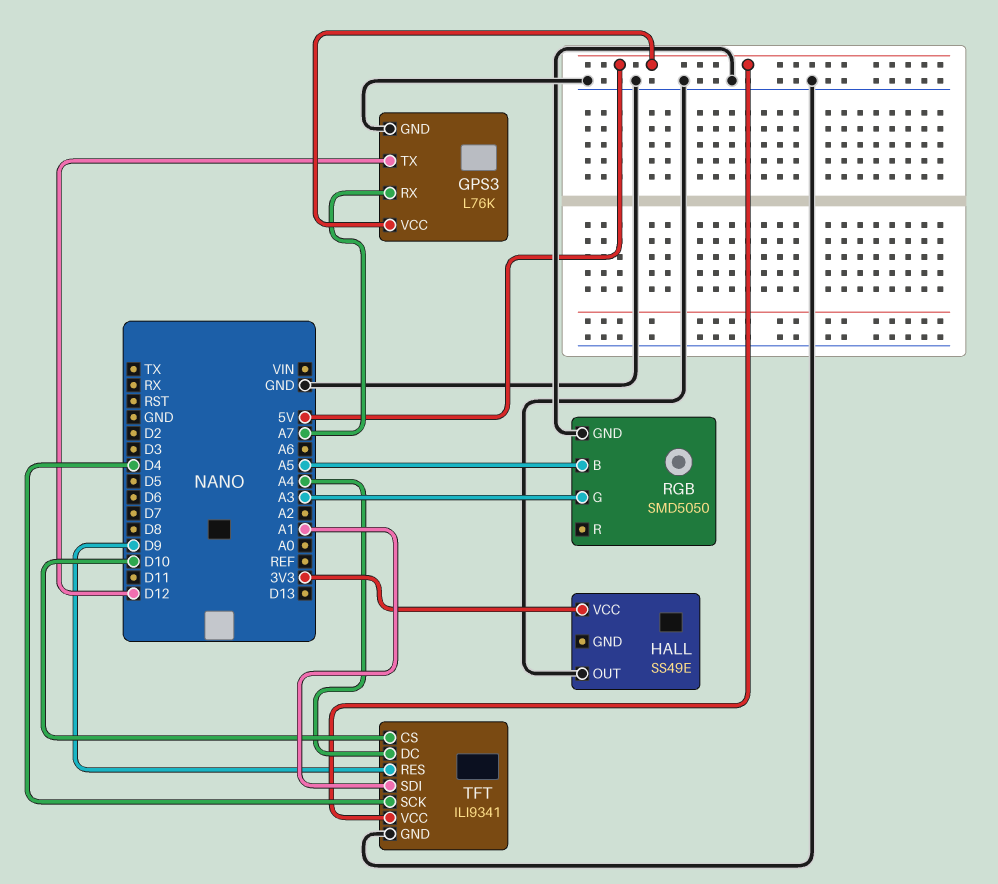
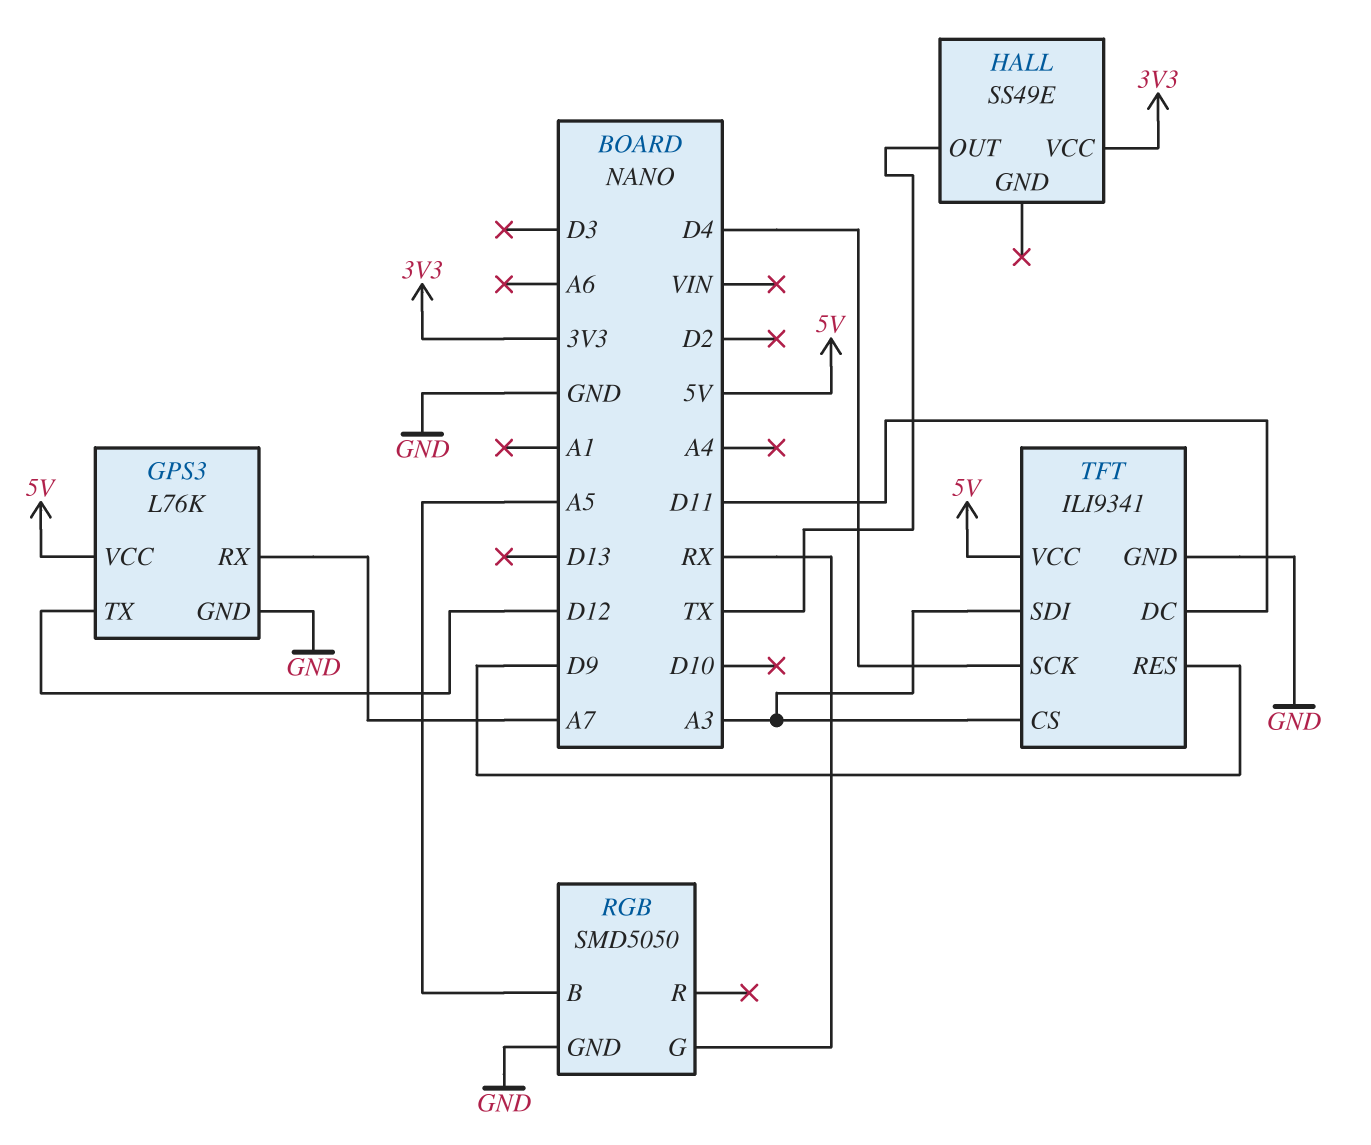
HALL pin OUT: GND -> TX
RGB pin G: A3 -> RX
TFT pin CS: D10 -> A3
TFT pin DC: A4 -> D11
TFT pin SDI: A1 -> A3

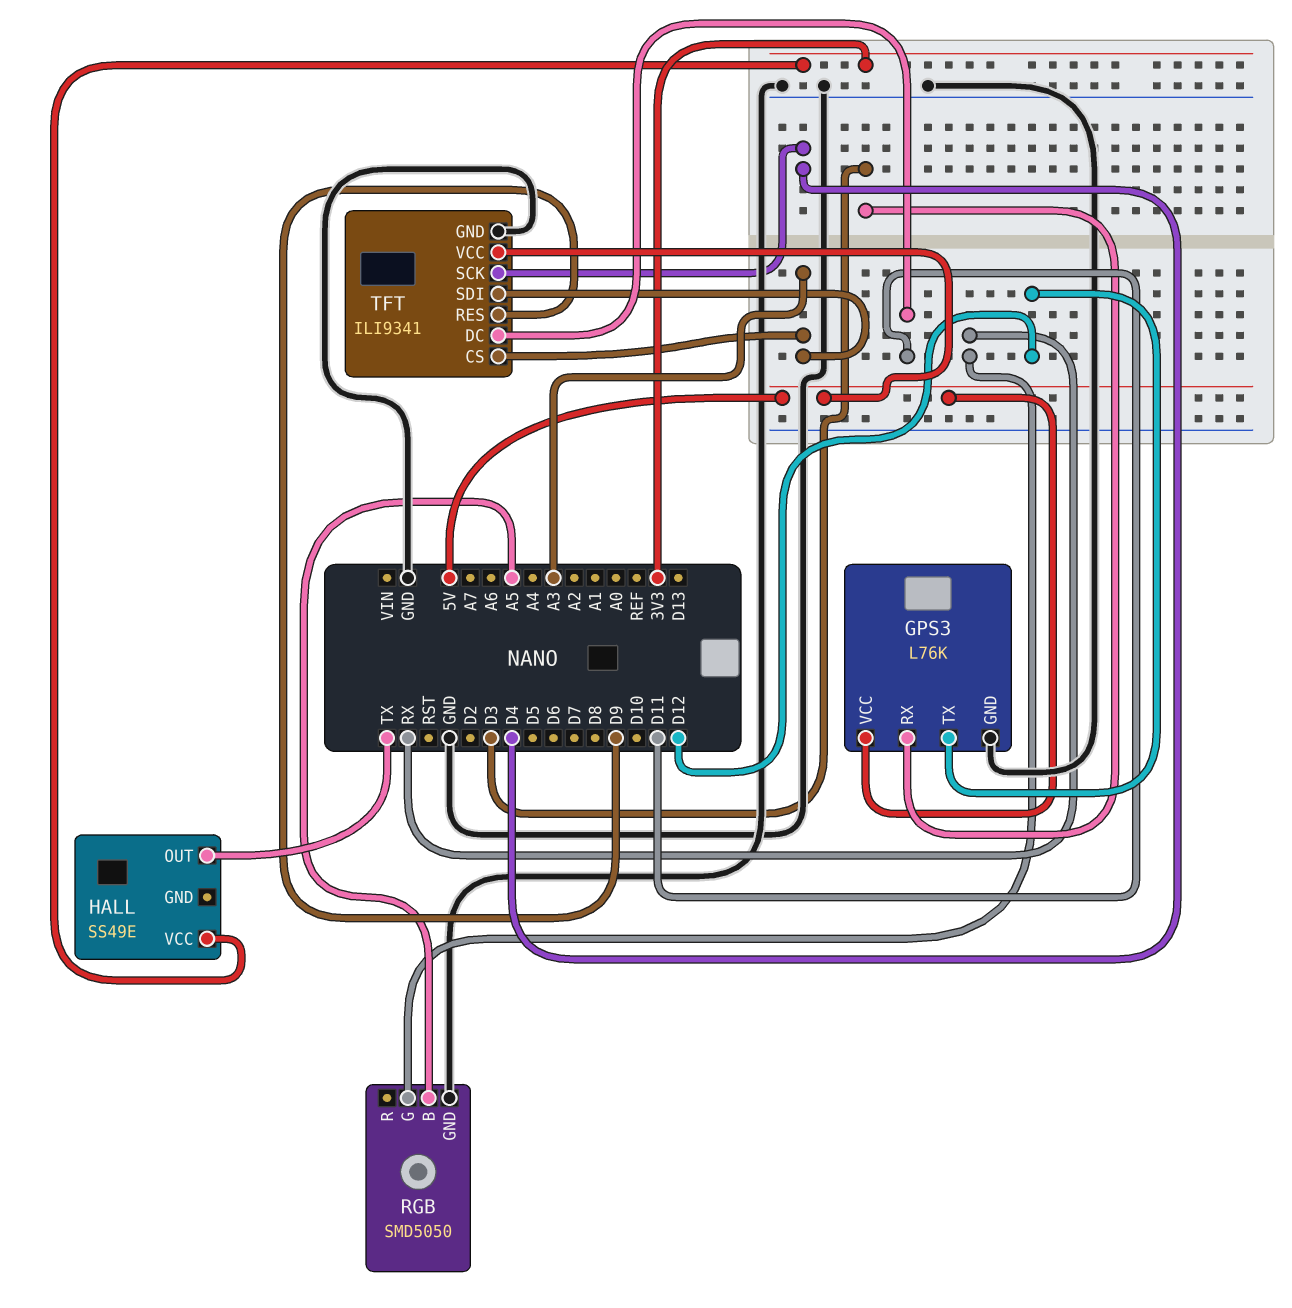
GPS3 pin RX: A7 -> D3

